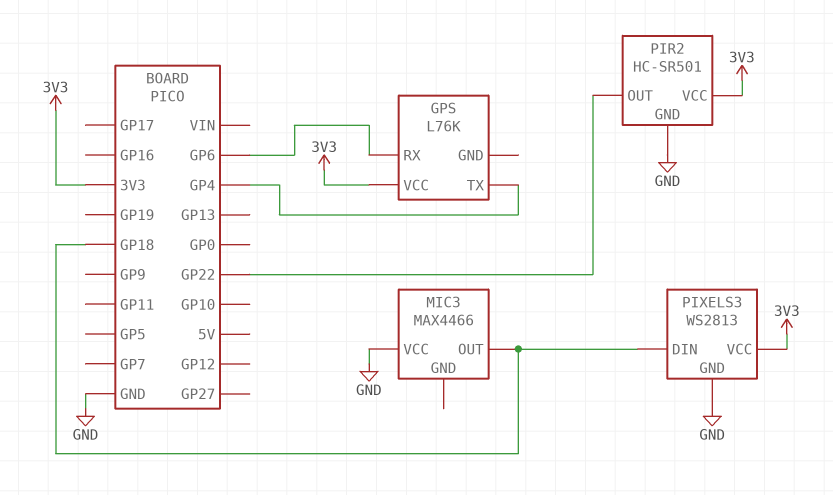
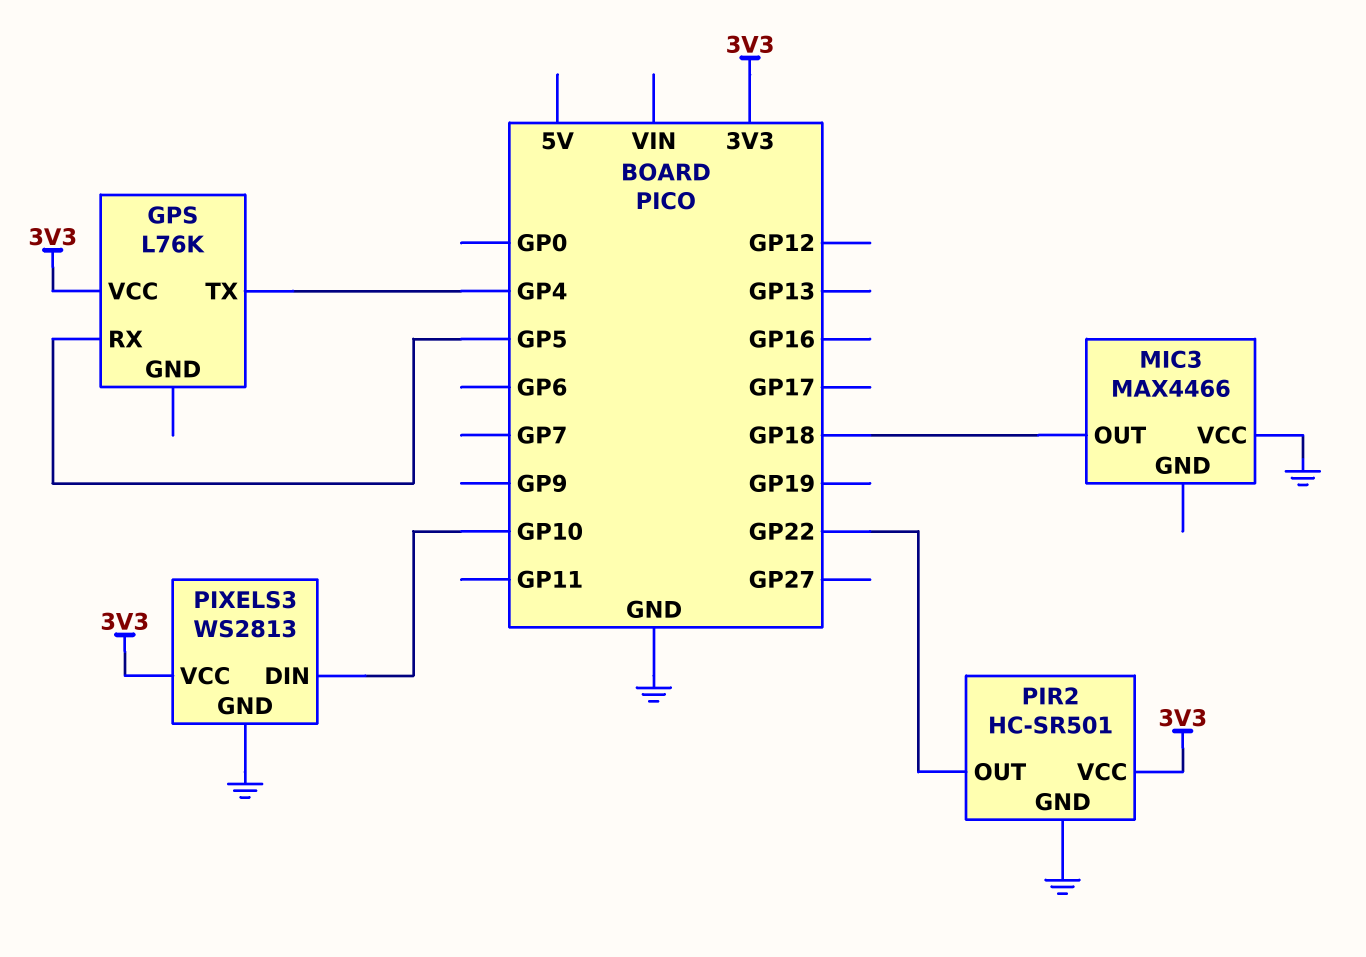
GPS pin RX: GP6 -> GP5
PIXELS3 pin DIN: GP18 -> GP10

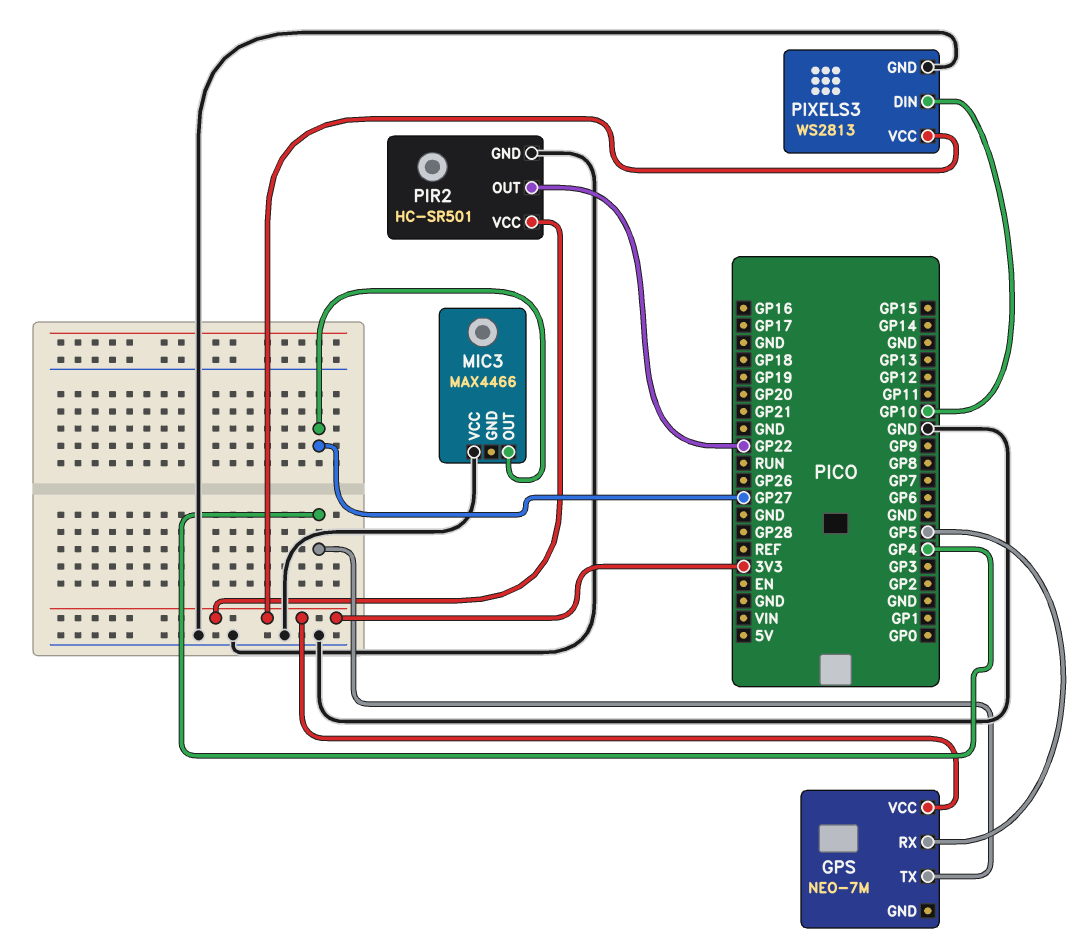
GPS: L76K -> NEO-7M
MIC3 pin OUT: GP18 -> GP27

